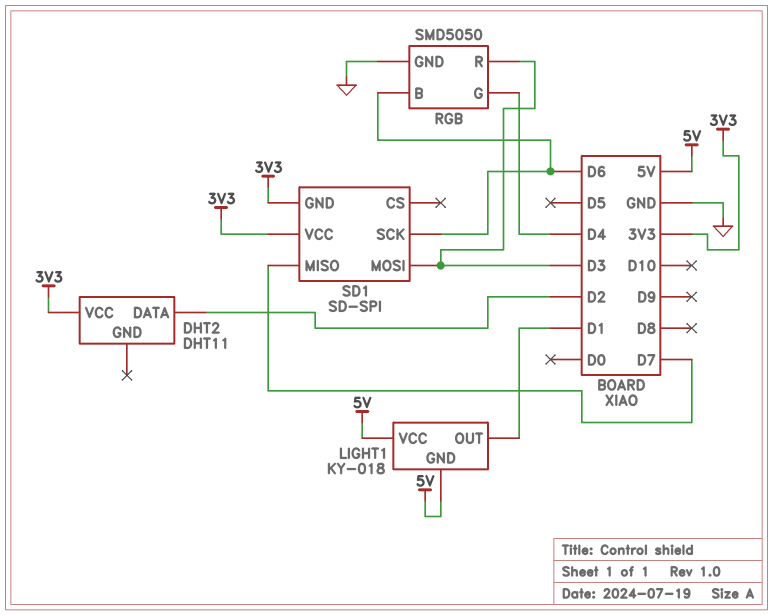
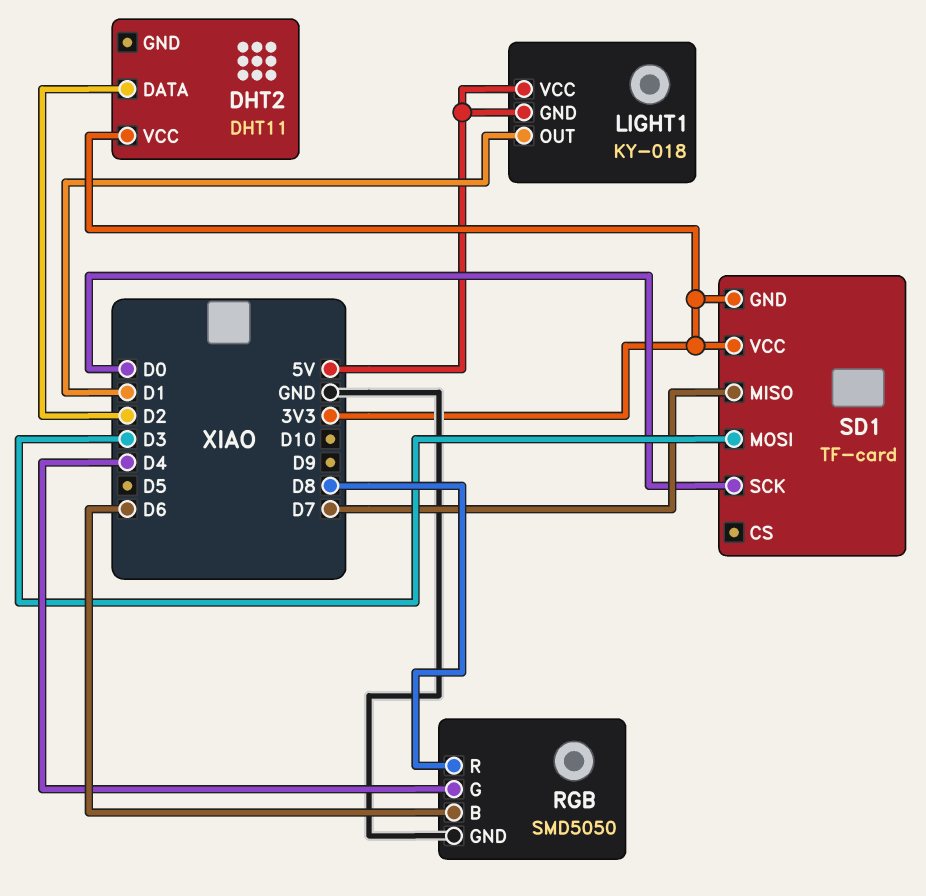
RGB pin R: D3 -> D8
SD1: SD-SPI -> TF-card
SD1 pin SCK: D6 -> D0

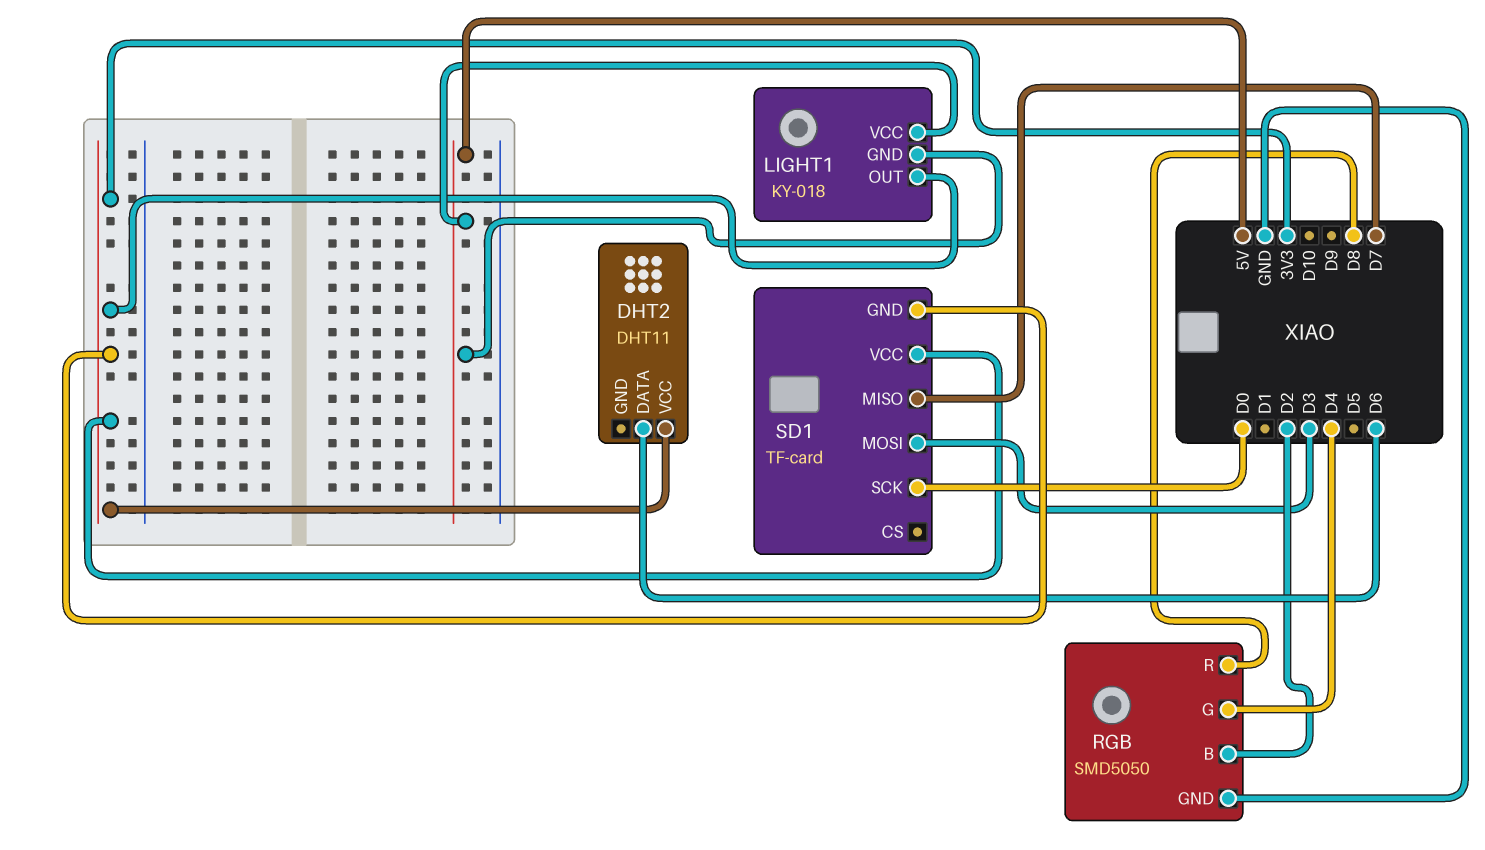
DHT2 pin DATA: D2 -> D6
LIGHT1 pin OUT: D1 -> 3V3
RGB pin B: D6 -> D2

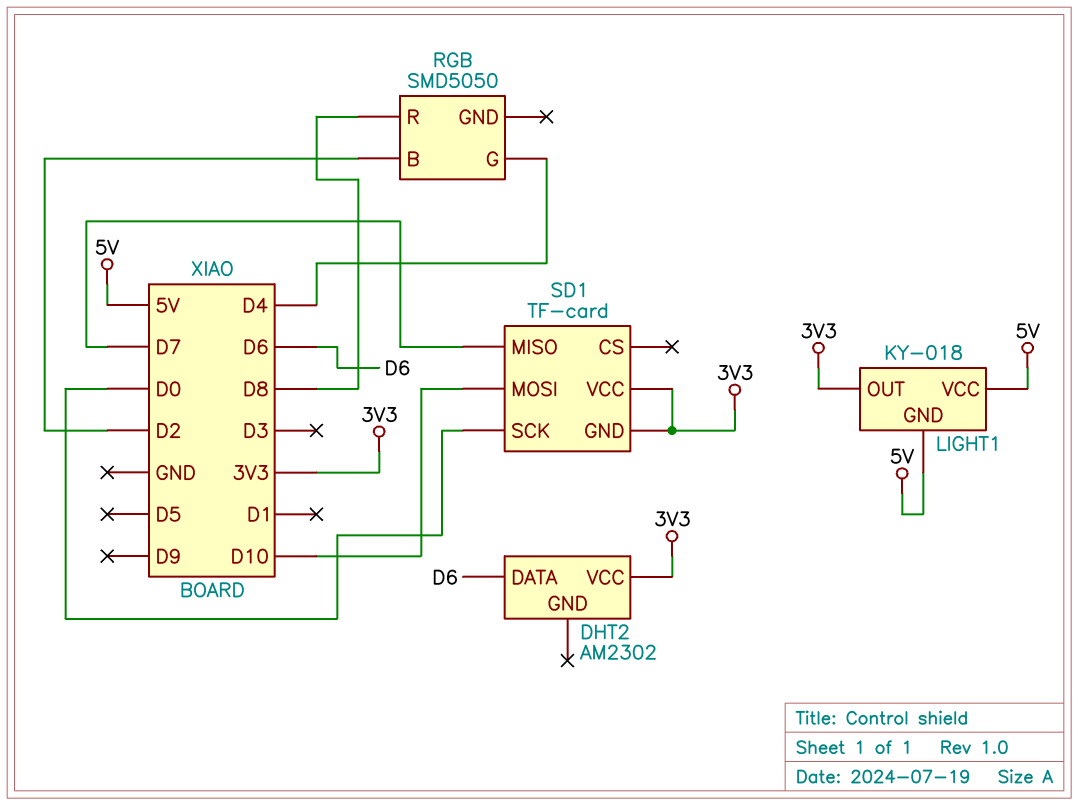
DHT2: DHT11 -> AM2302
RGB pin GND: GND -> none
SD1 pin MOSI: D3 -> D10

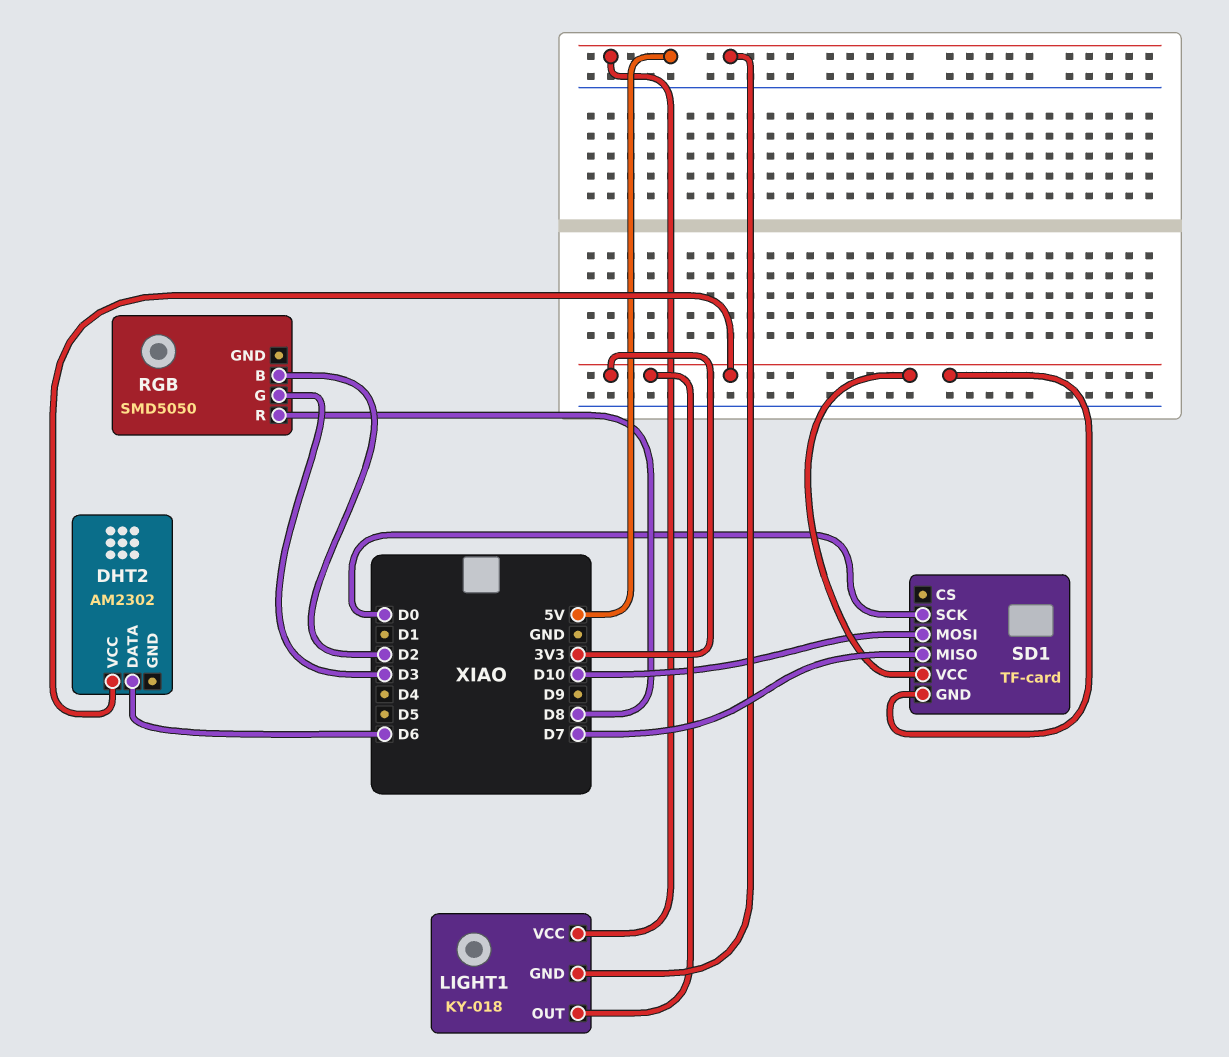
RGB pin G: D4 -> D3

